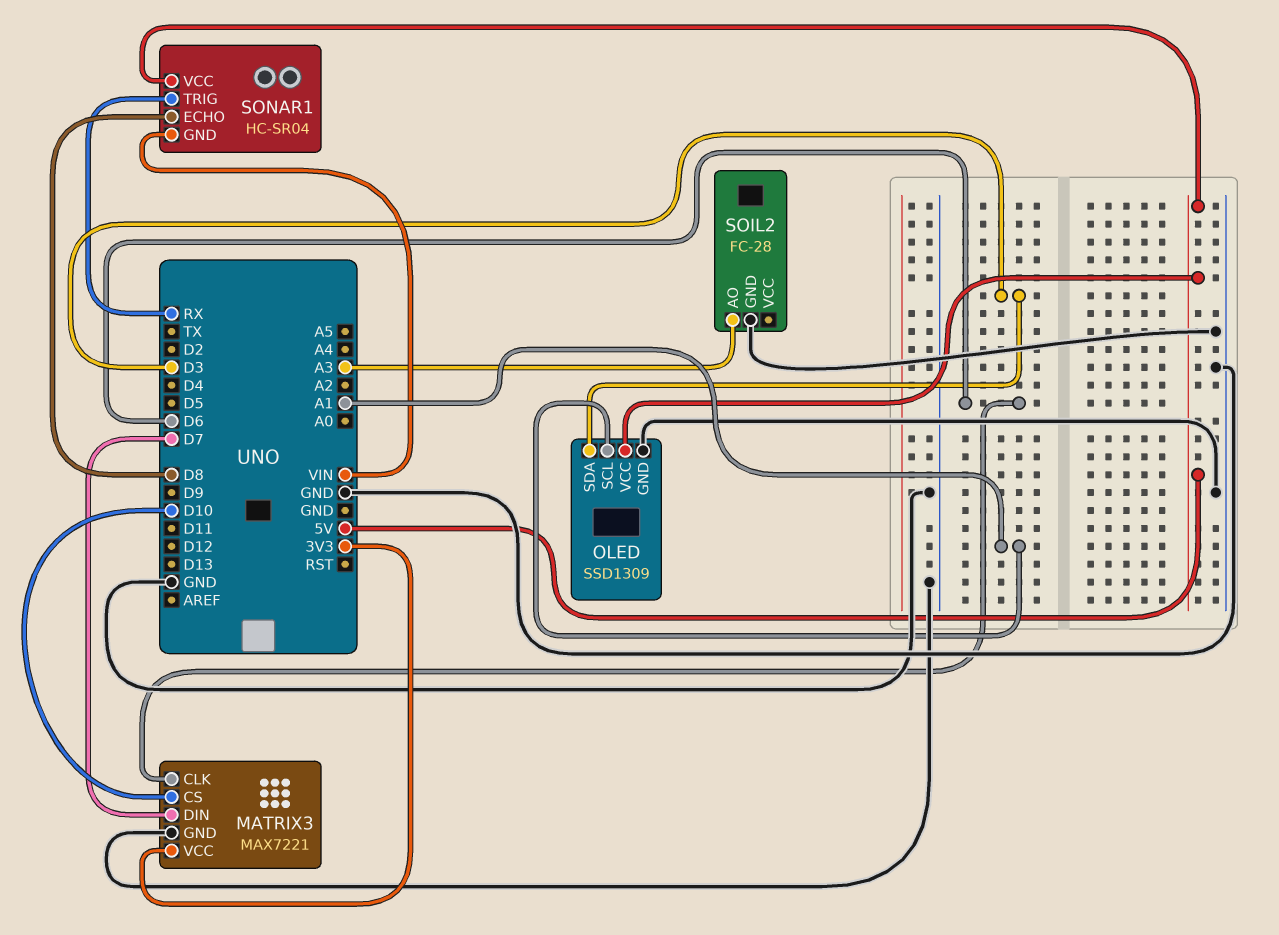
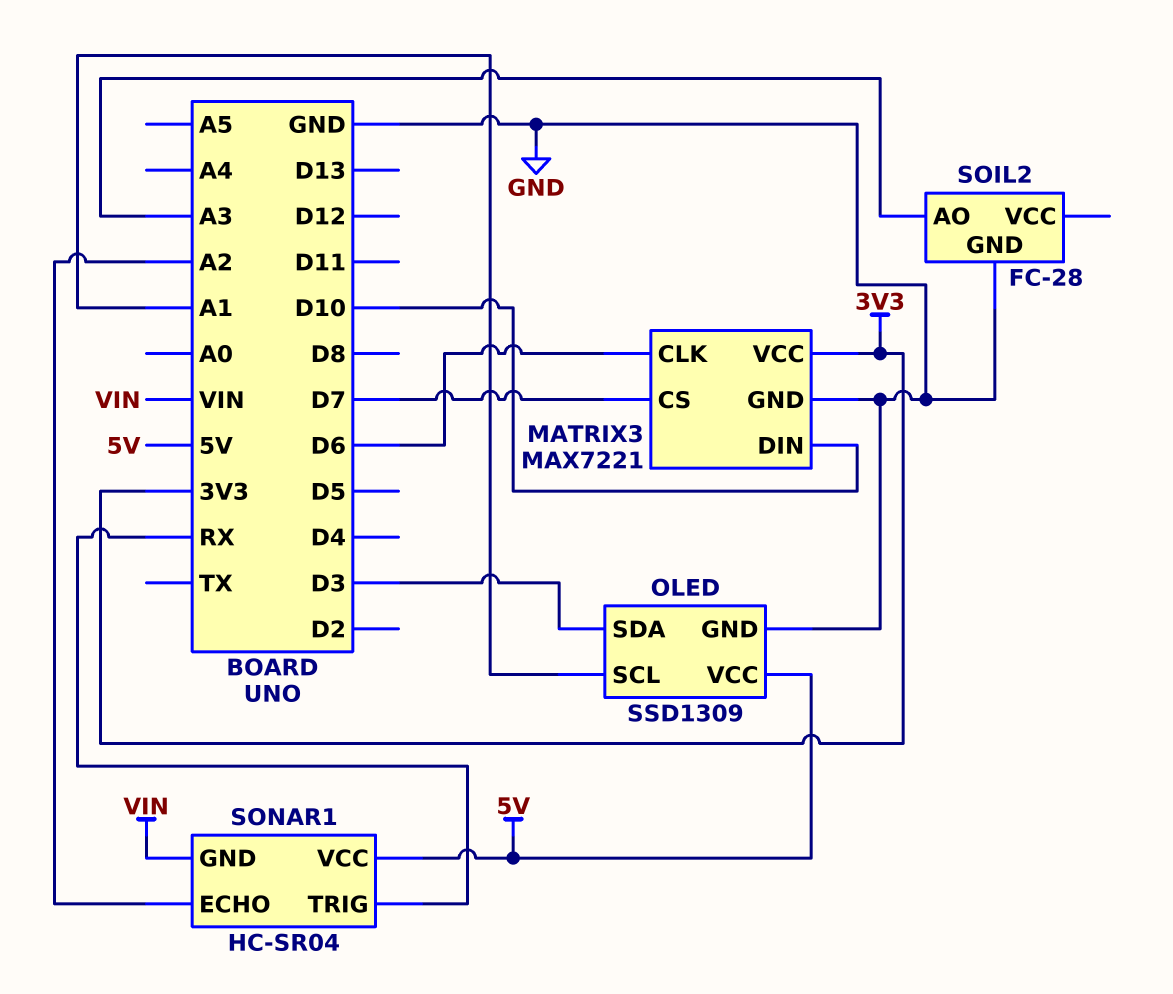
MATRIX3 pin CS: D10 -> D7
MATRIX3 pin DIN: D7 -> D10
SONAR1 pin ECHO: D8 -> A2

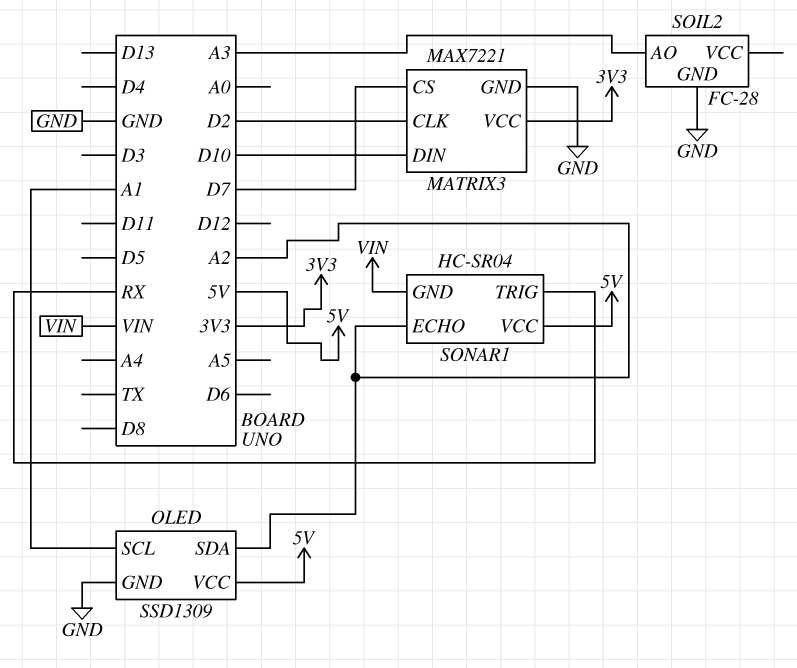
MATRIX3 pin CLK: D6 -> D2
OLED pin SDA: D3 -> A2

